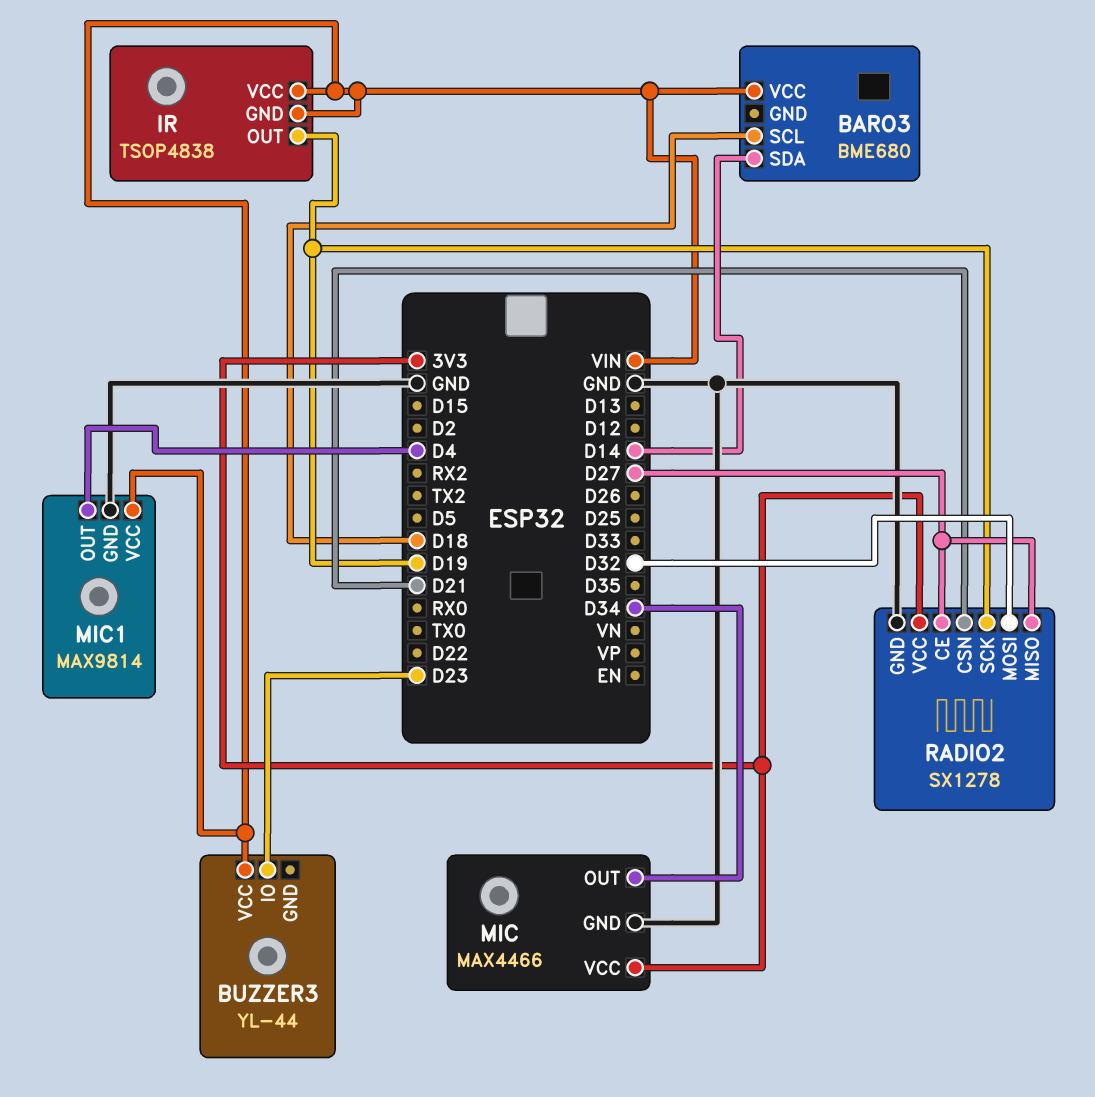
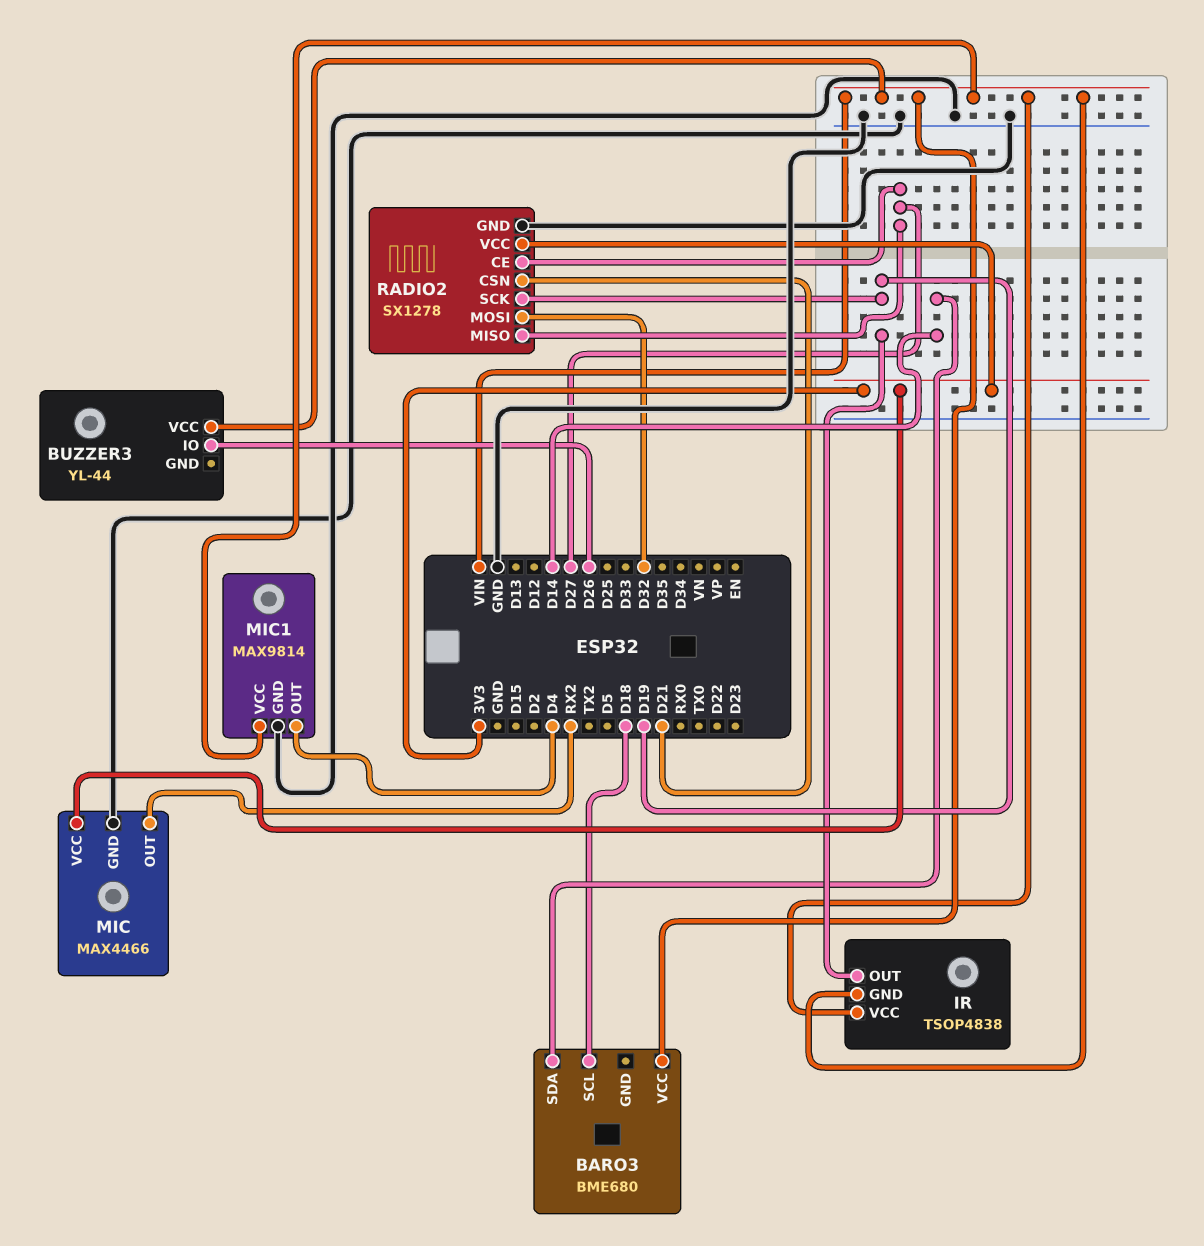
BUZZER3 pin IO: D23 -> D26
MIC pin OUT: D34 -> RX2

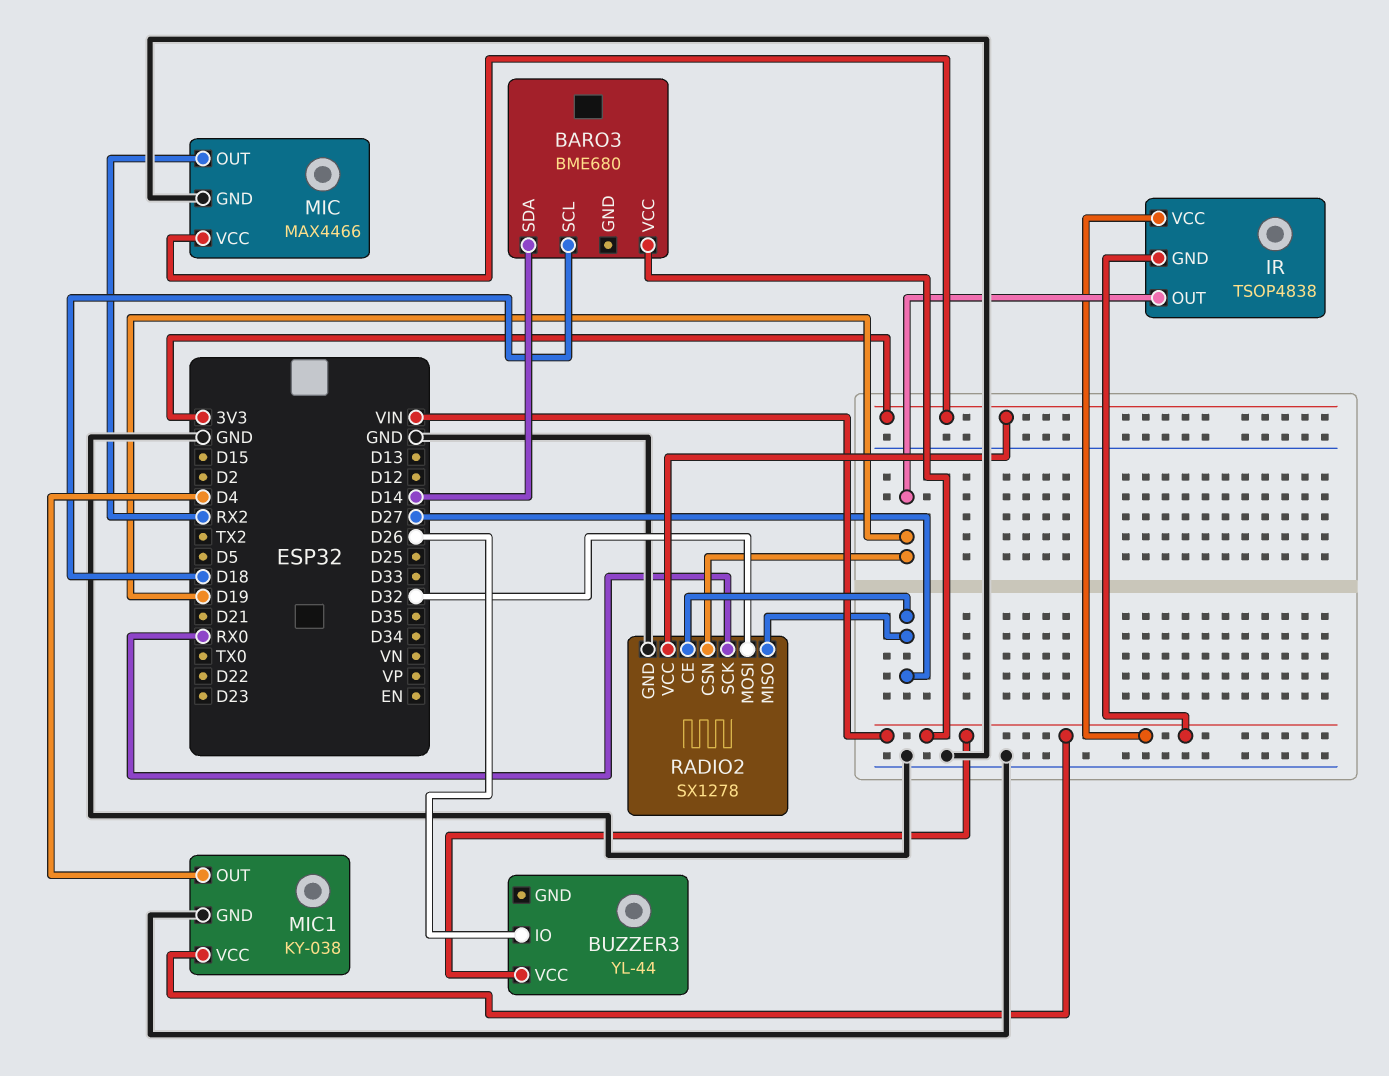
MIC1: MAX9814 -> KY-038
RADIO2 pin CSN: D21 -> D19
RADIO2 pin SCK: D19 -> RX0

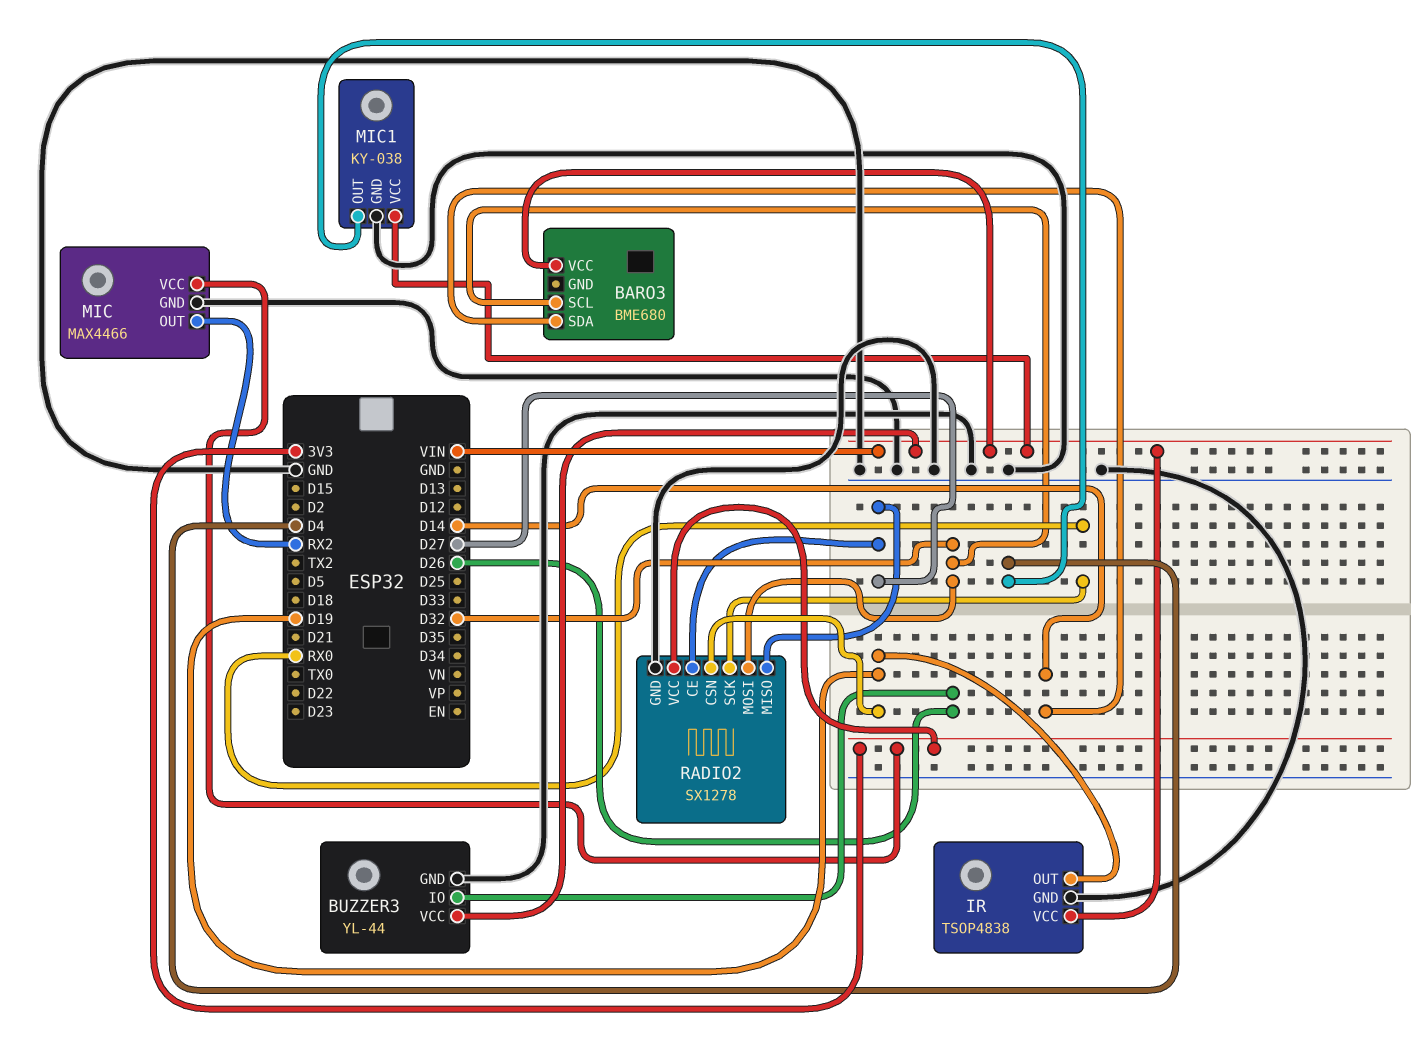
BARO3 pin SCL: D18 -> D32
BUZZER3 pin GND: none -> GND
IR pin GND: VIN -> GND

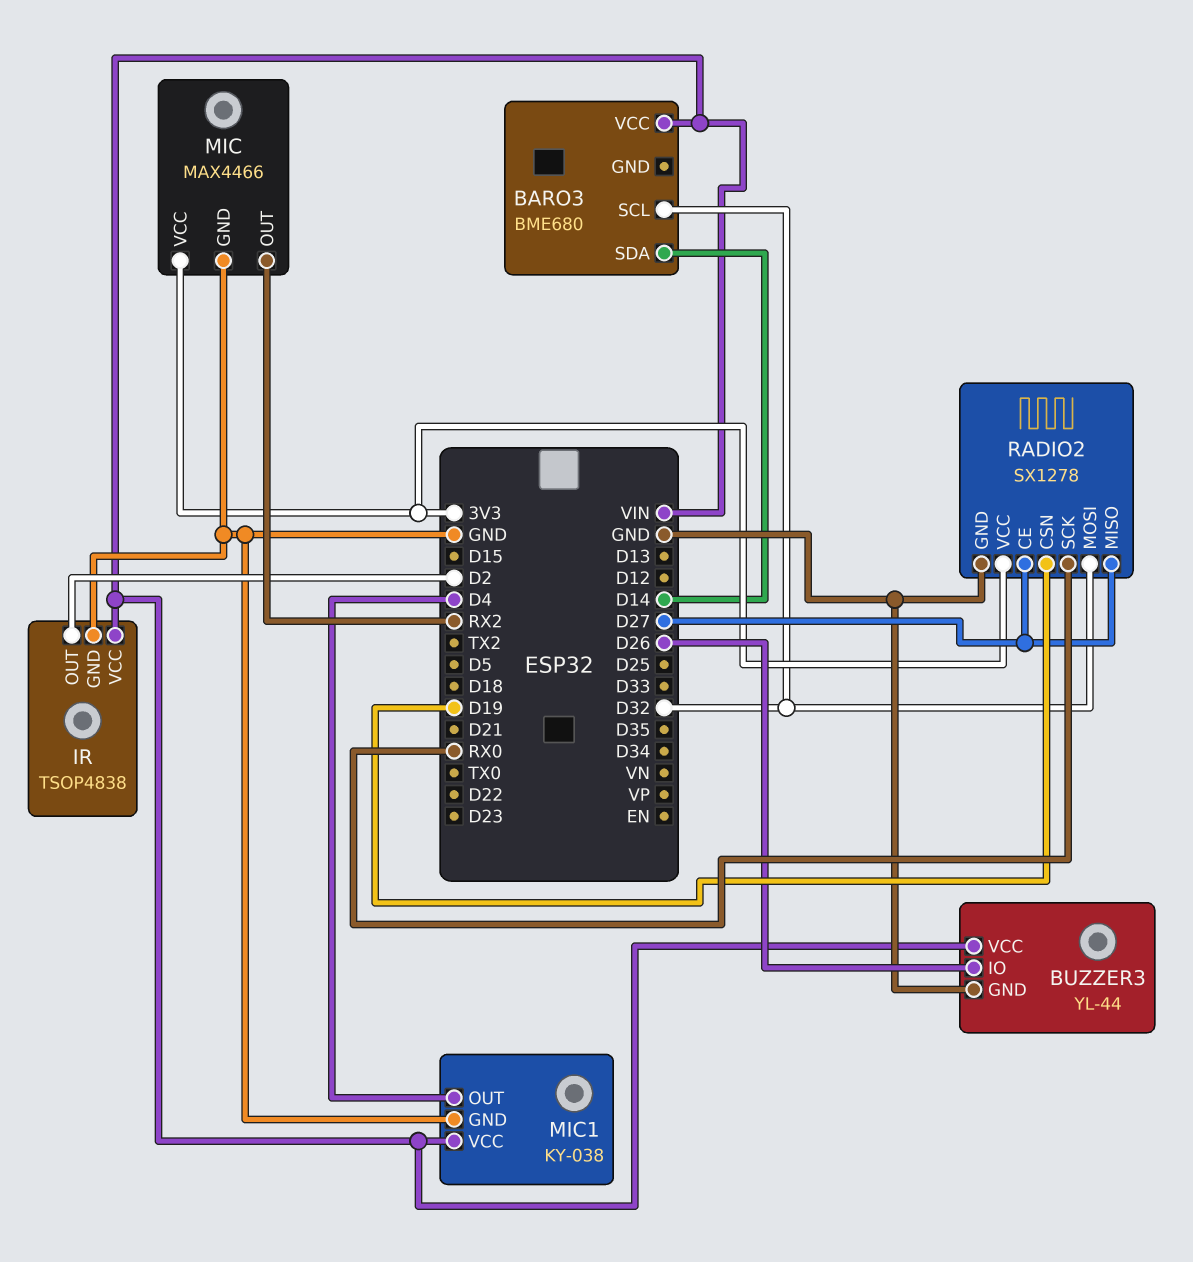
IR pin OUT: D19 -> D2

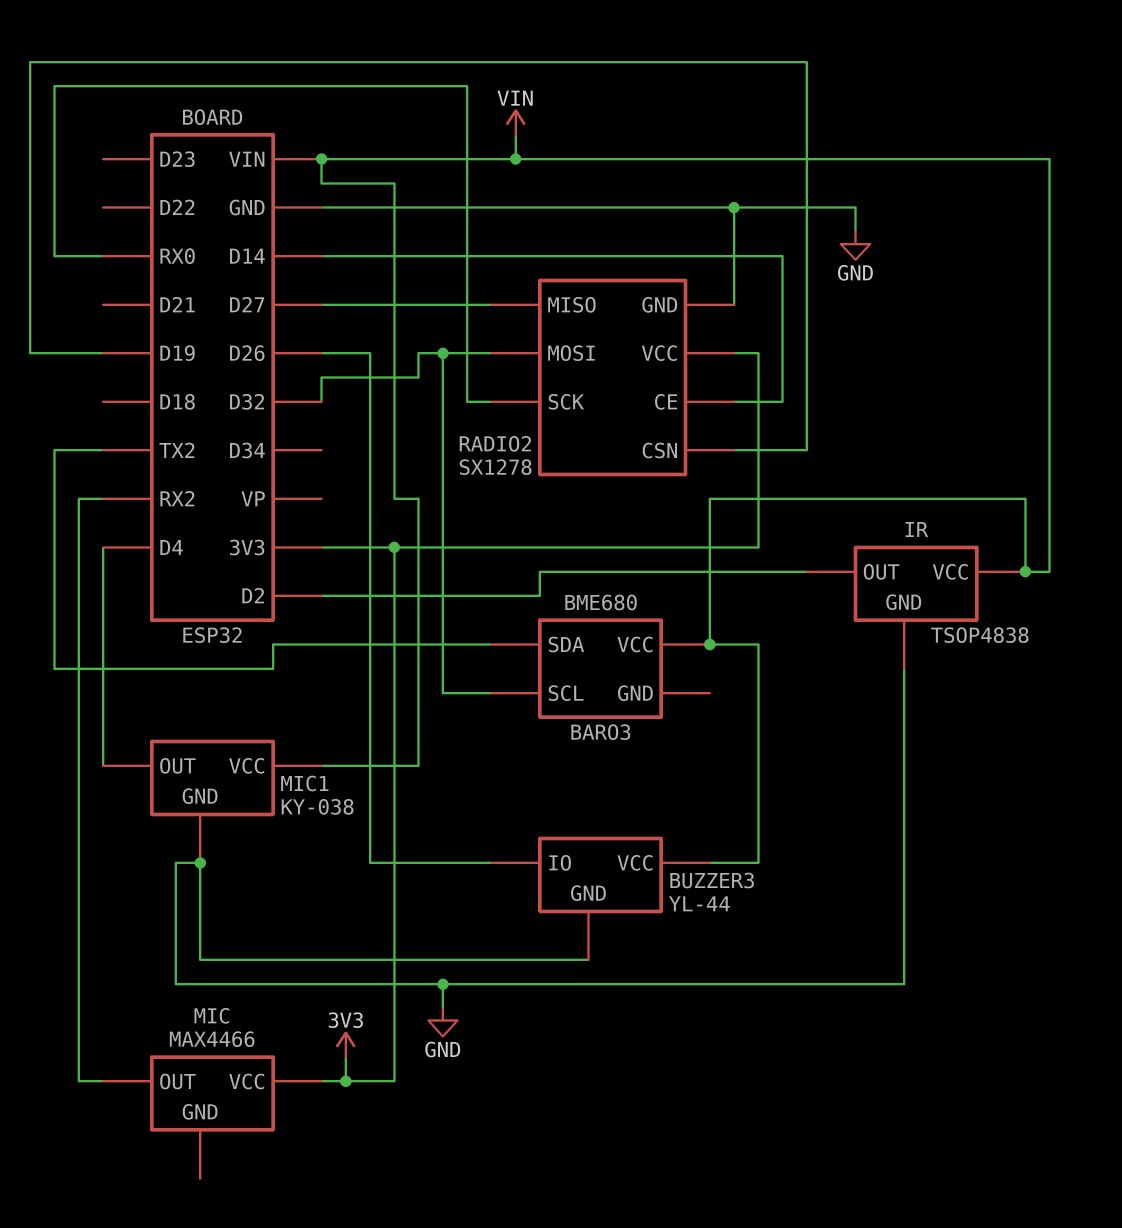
BARO3 pin SDA: D14 -> TX2
MIC pin GND: GND -> none
RADIO2 pin CE: D27 -> D14

